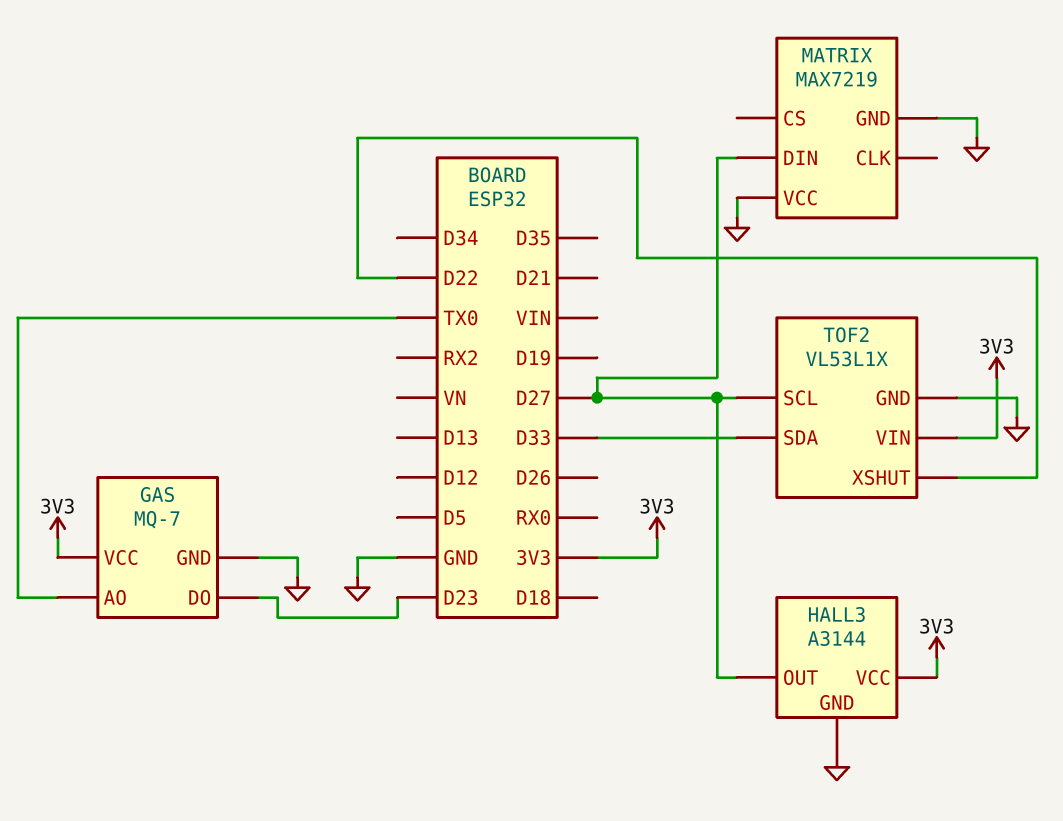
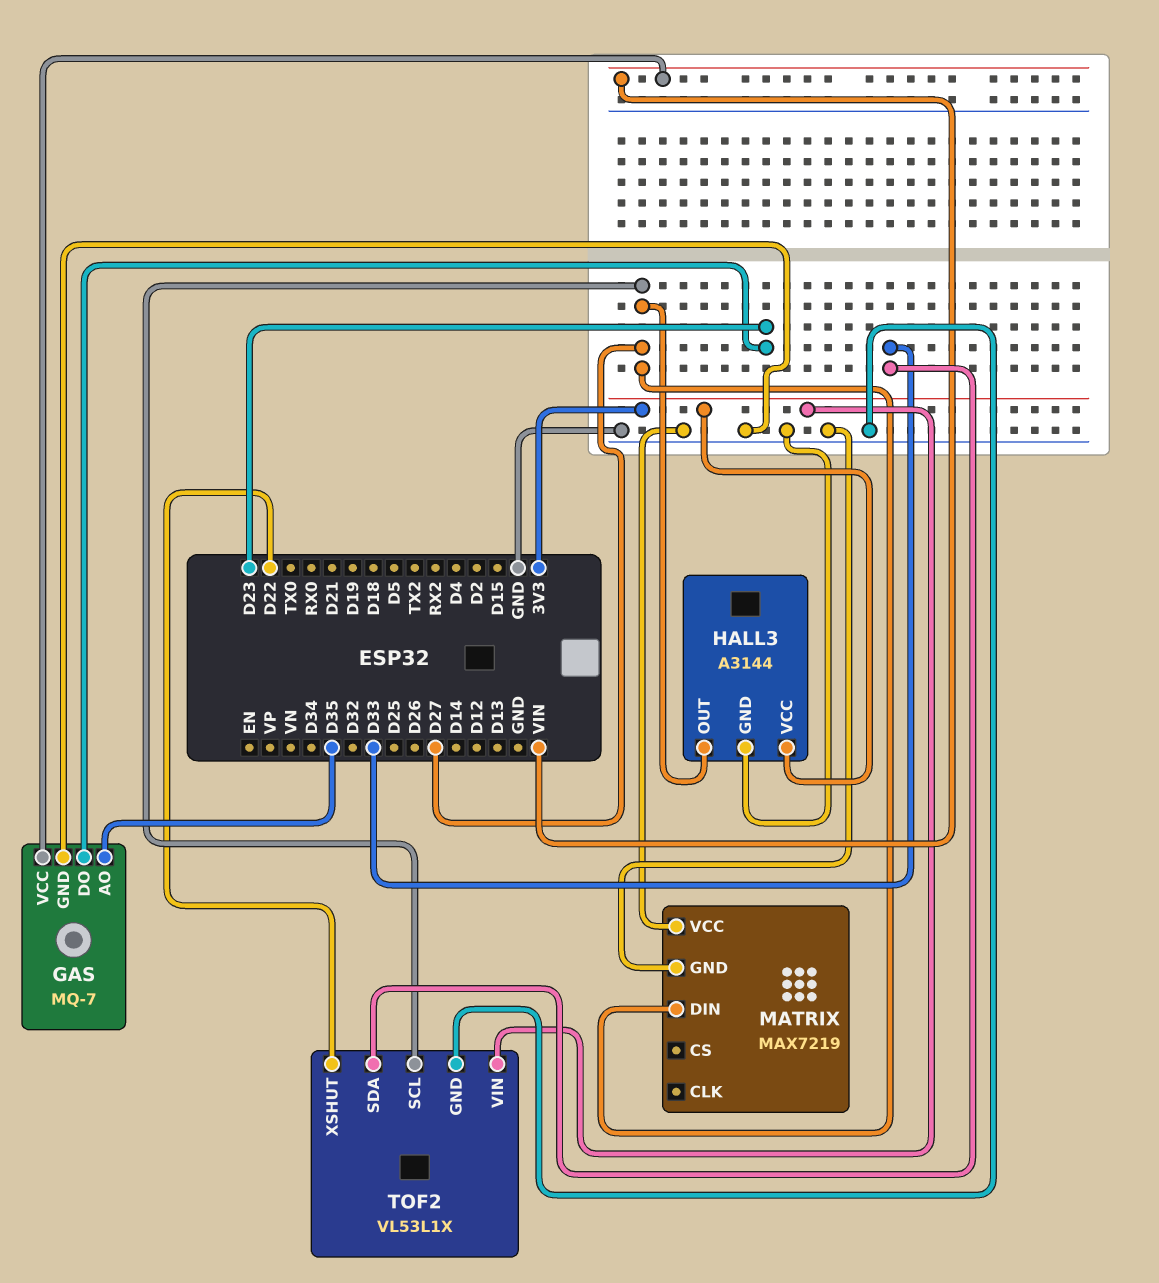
GAS pin AO: TX0 -> D35
GAS pin VCC: 3V3 -> VIN

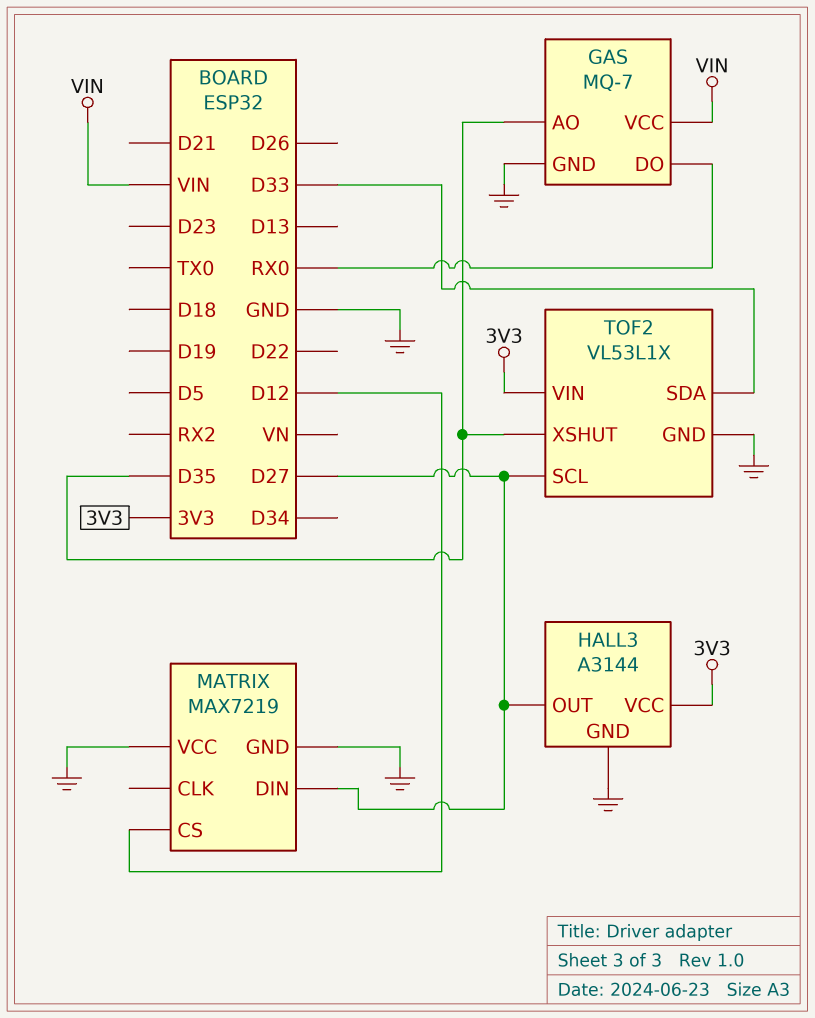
GAS pin DO: D23 -> RX0
MATRIX pin CS: none -> D12
TOF2 pin XSHUT: D22 -> D35

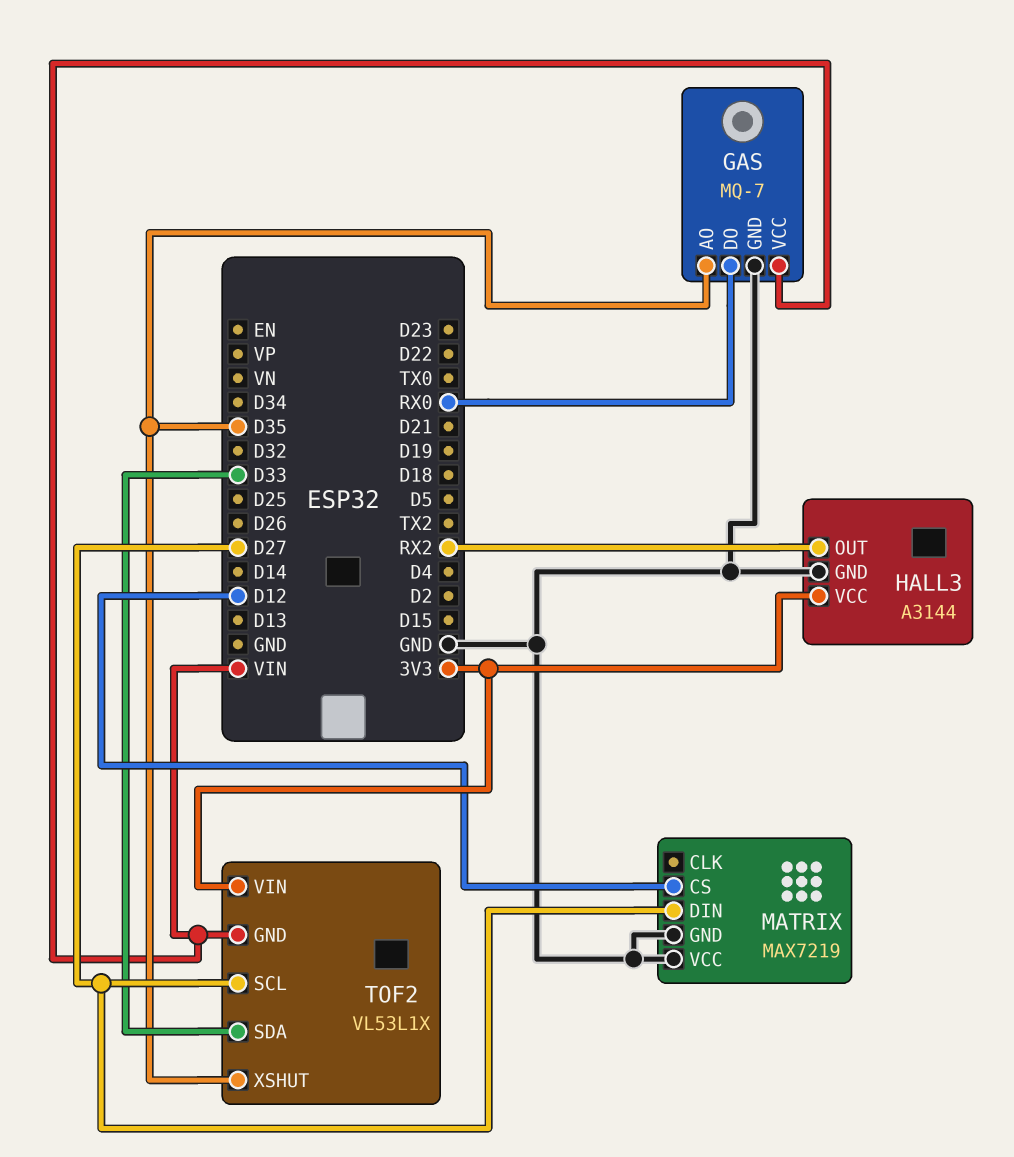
HALL3 pin OUT: D27 -> RX2
TOF2 pin GND: GND -> VIN

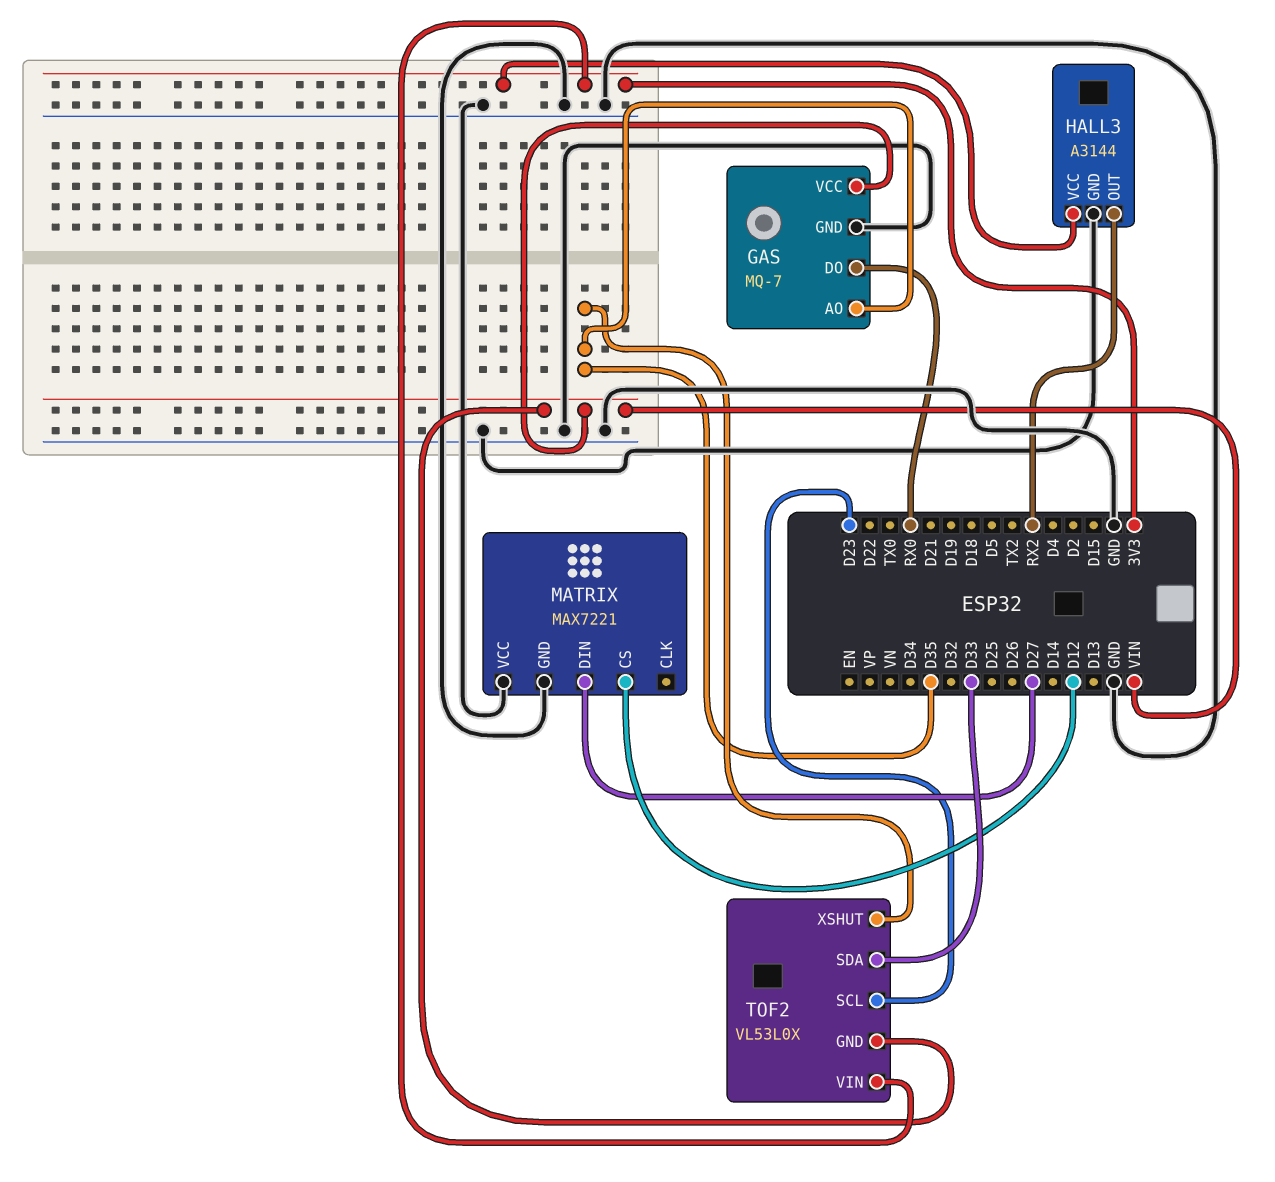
MATRIX: MAX7219 -> MAX7221
TOF2: VL53L1X -> VL53L0X
TOF2 pin SCL: D27 -> D23

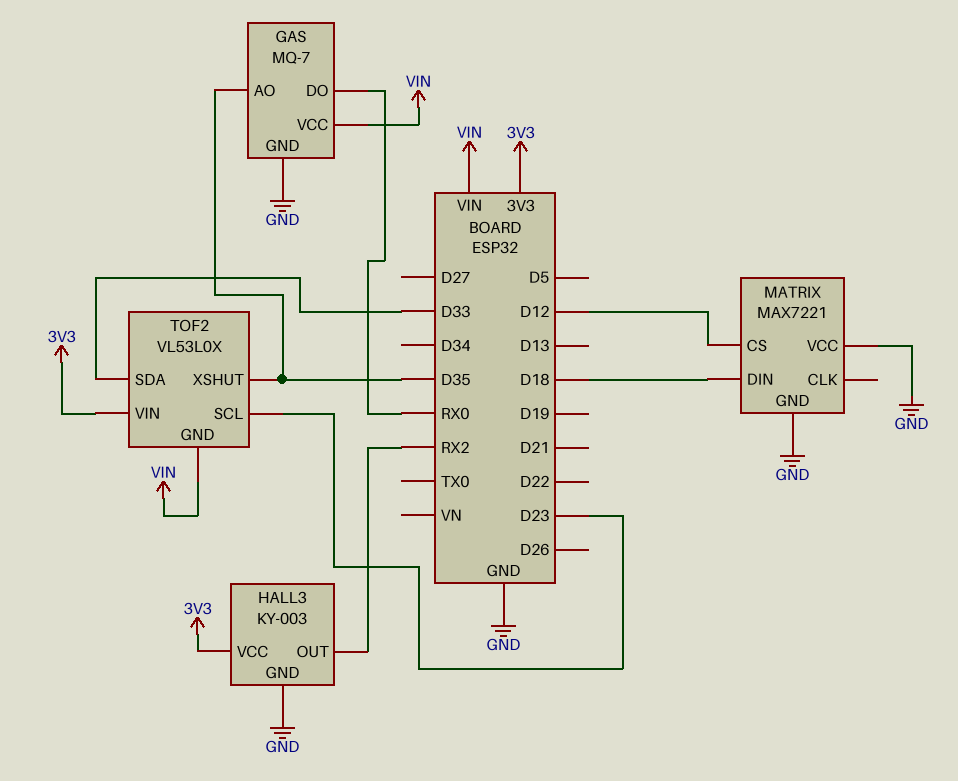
HALL3: A3144 -> KY-003
MATRIX pin DIN: D27 -> D18

